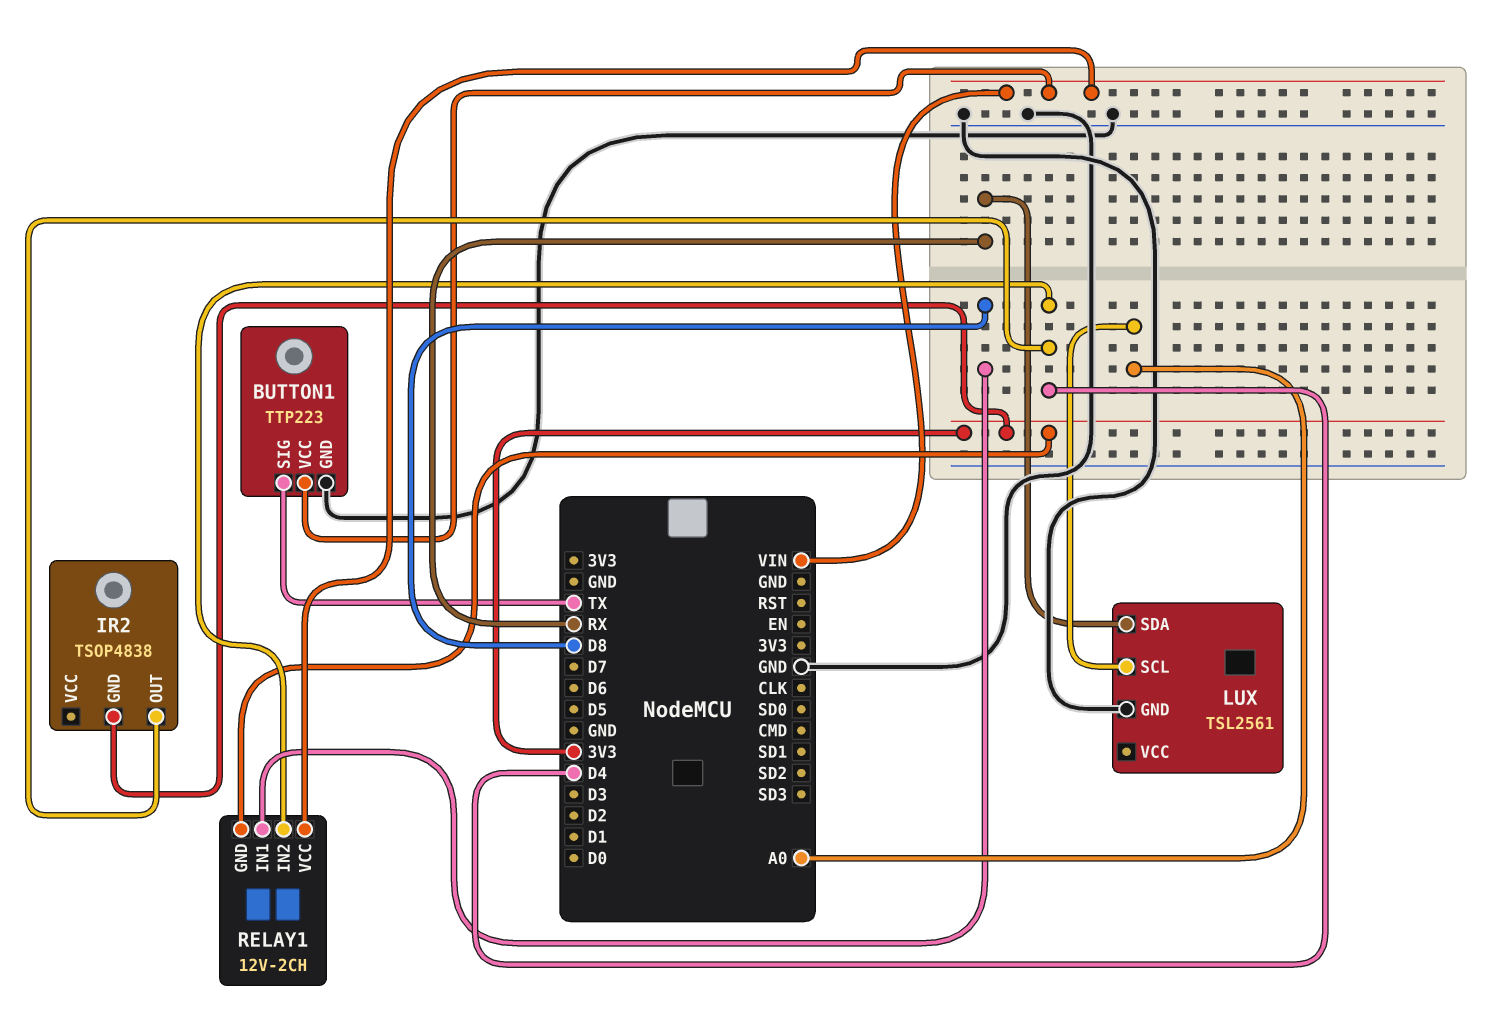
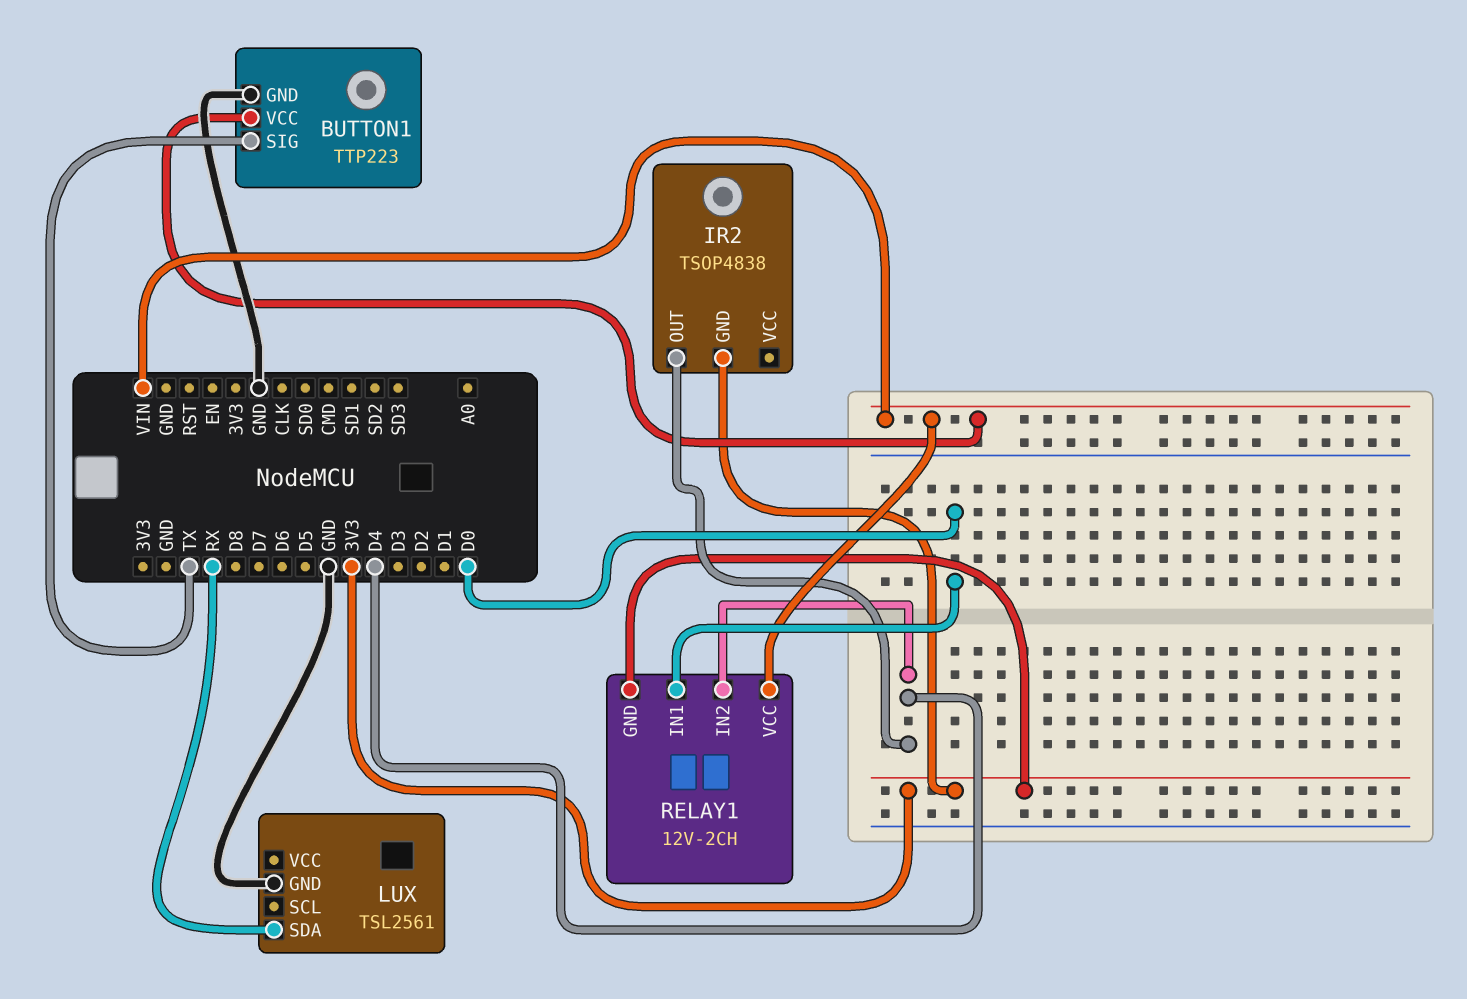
LUX pin SCL: A0 -> none
RELAY1 pin IN1: D8 -> D0

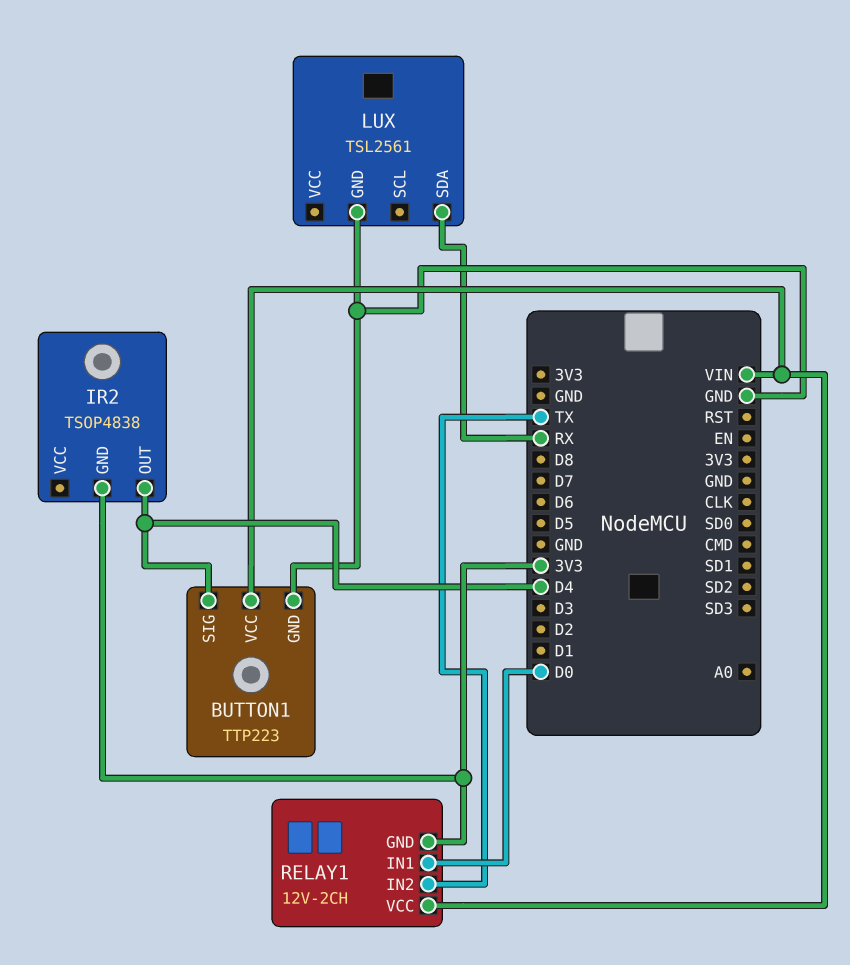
BUTTON1 pin SIG: TX -> D4
RELAY1 pin IN2: D4 -> TX

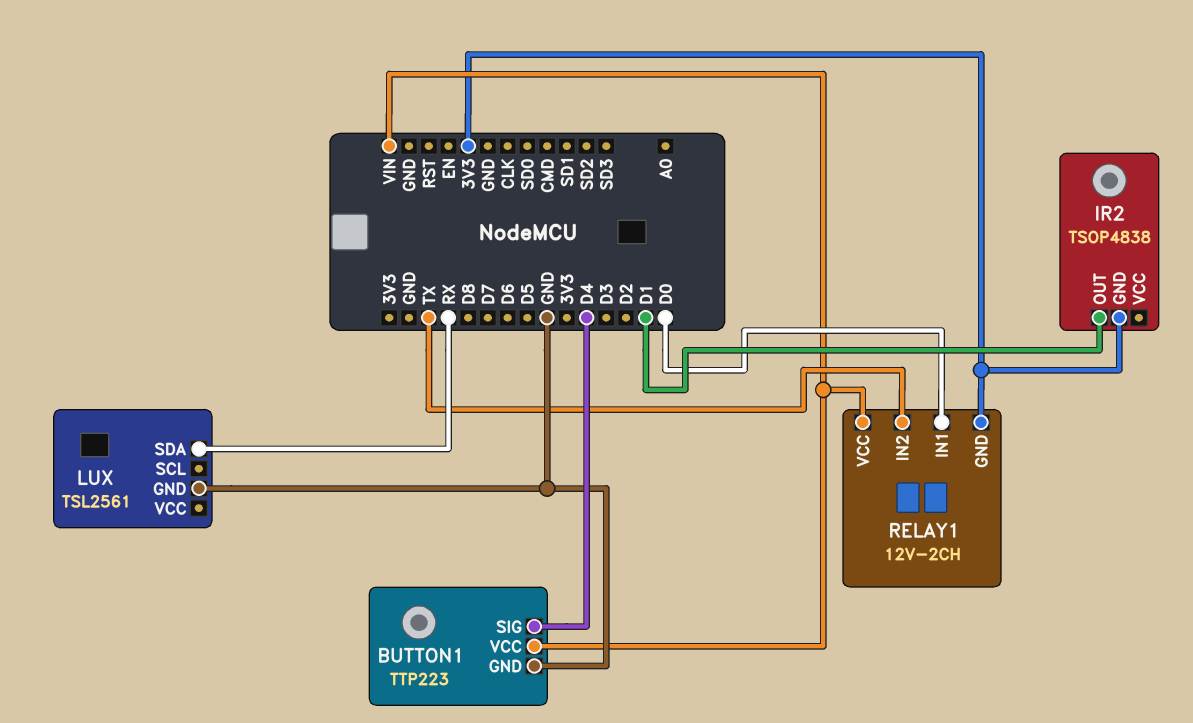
IR2 pin OUT: D4 -> D1

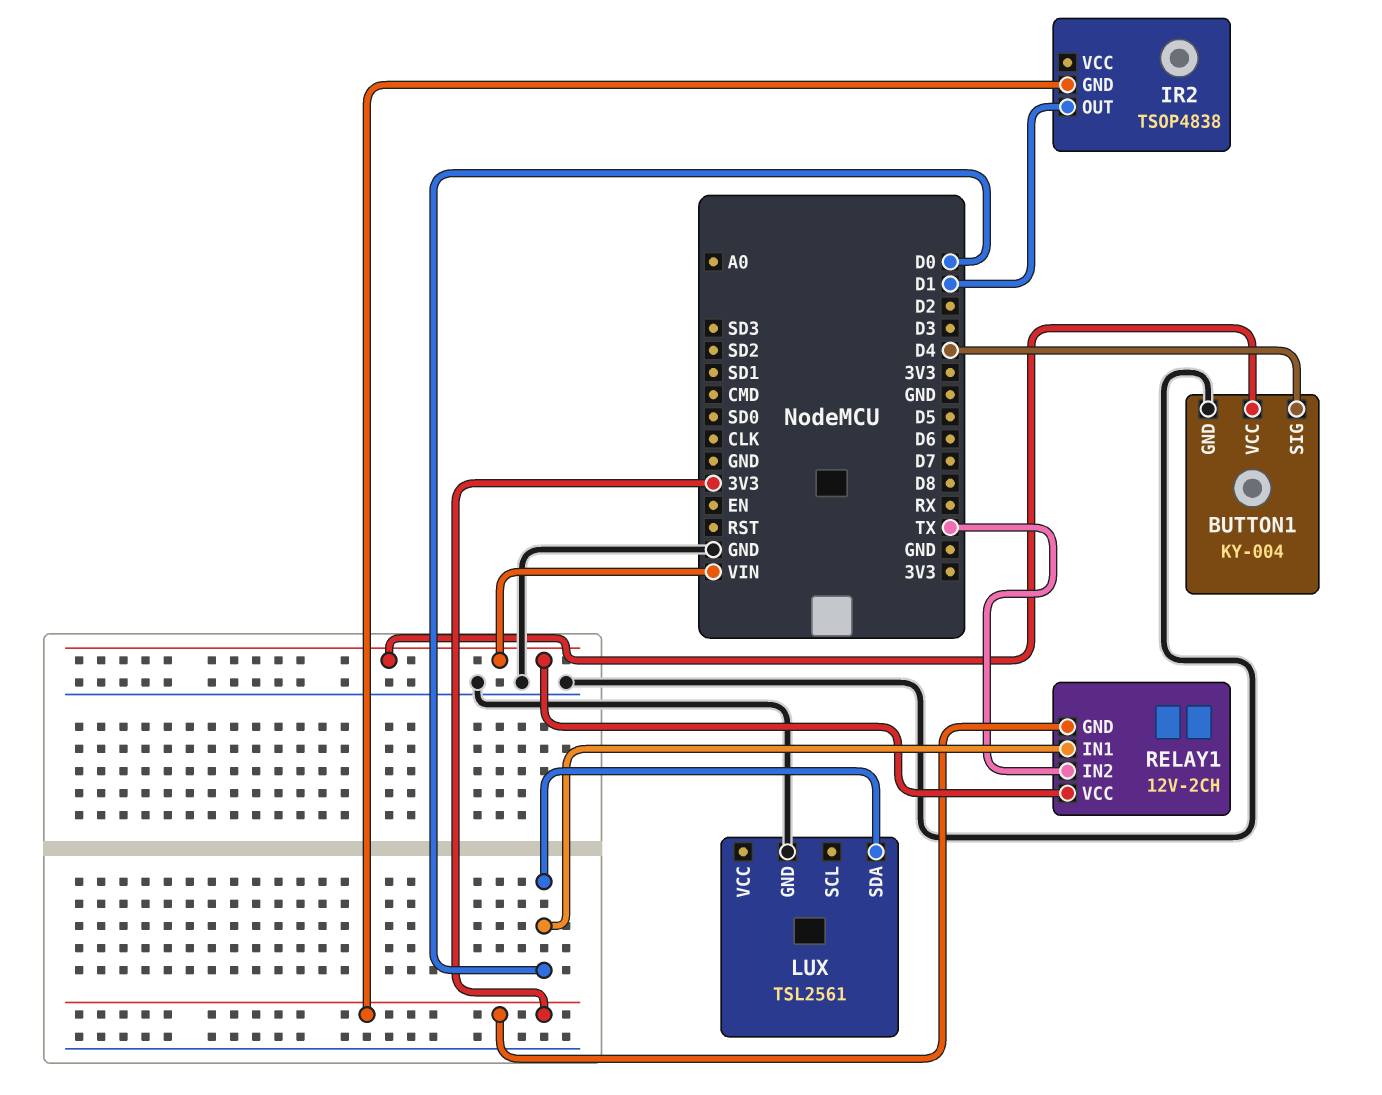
BUTTON1: TTP223 -> KY-004
LUX pin SDA: RX -> D0

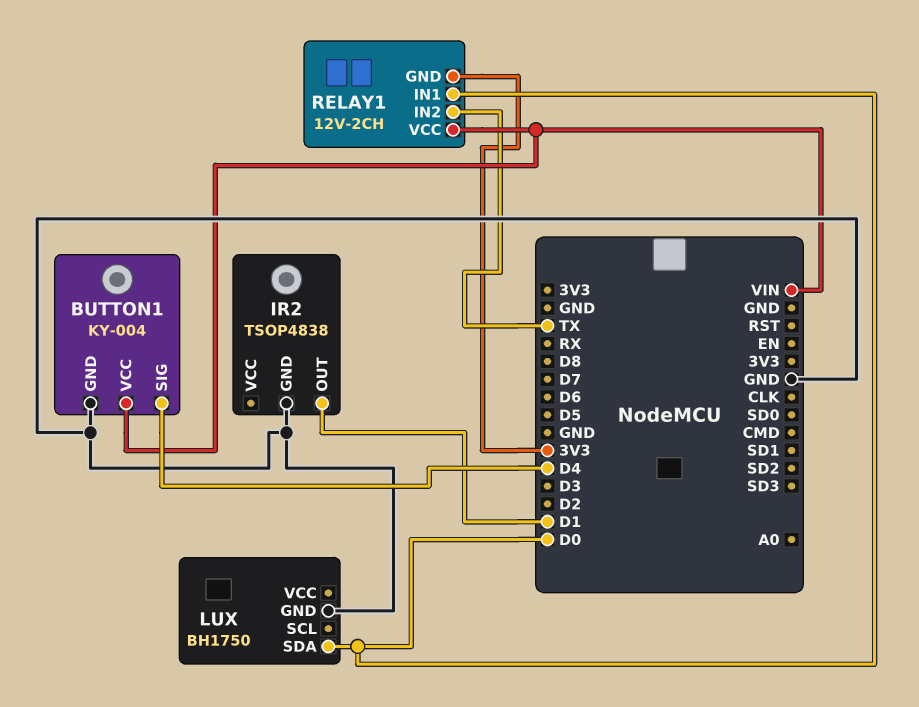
IR2 pin GND: 3V3 -> GND
LUX: TSL2561 -> BH1750

